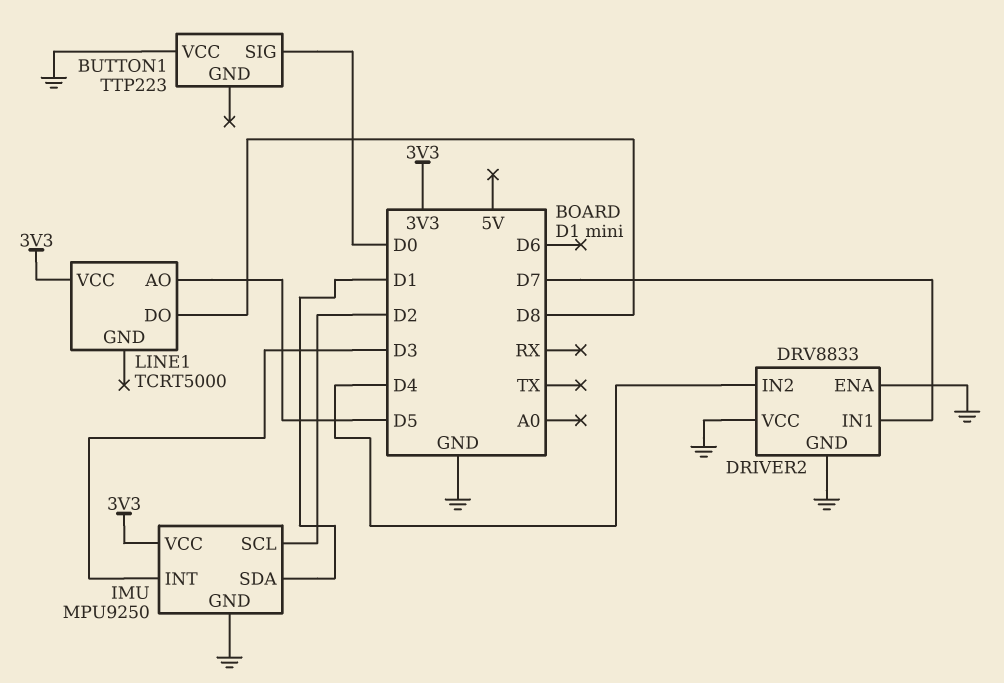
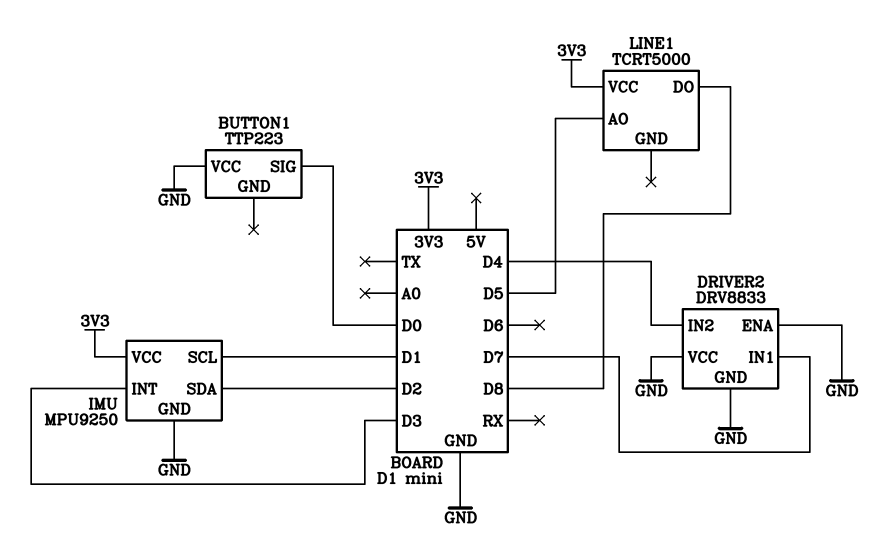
IMU pin SCL: D2 -> D1
IMU pin SDA: D1 -> D2

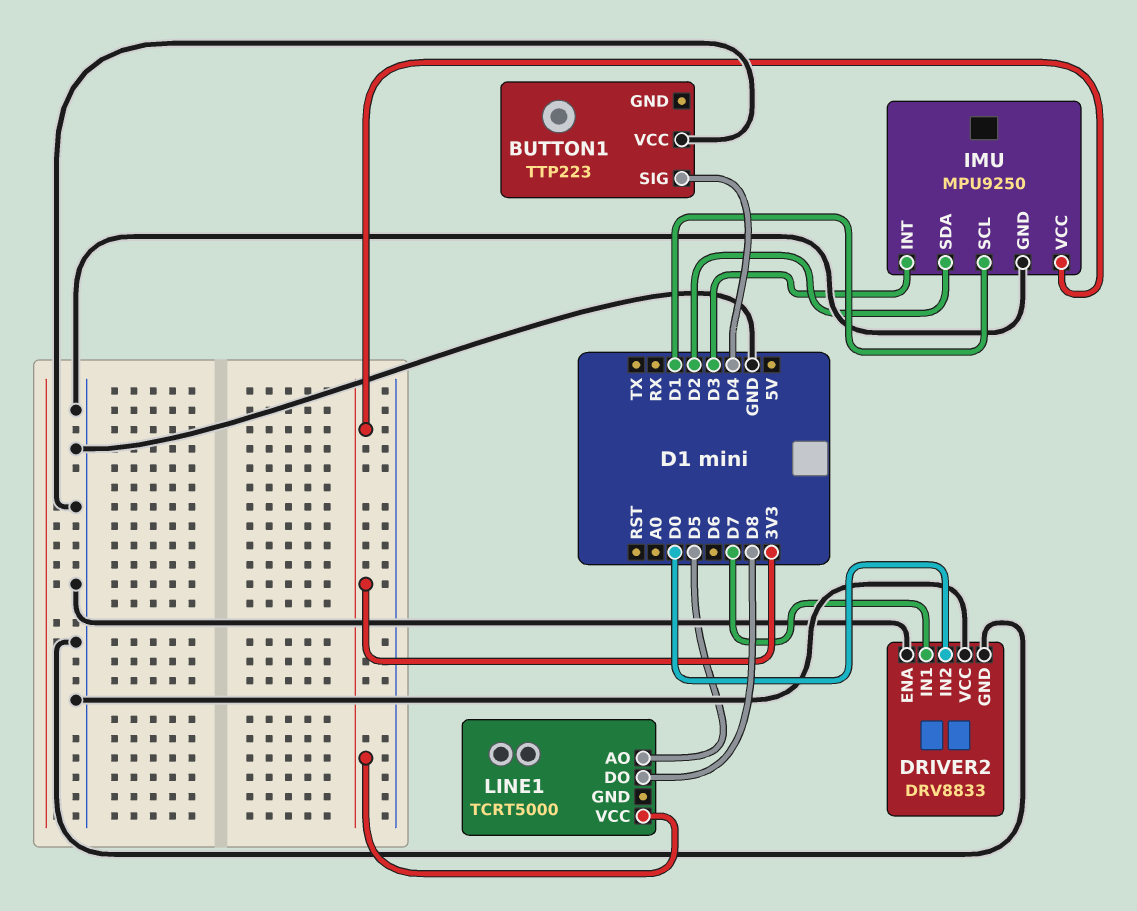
BUTTON1 pin SIG: D0 -> D4
DRIVER2 pin IN2: D4 -> D0

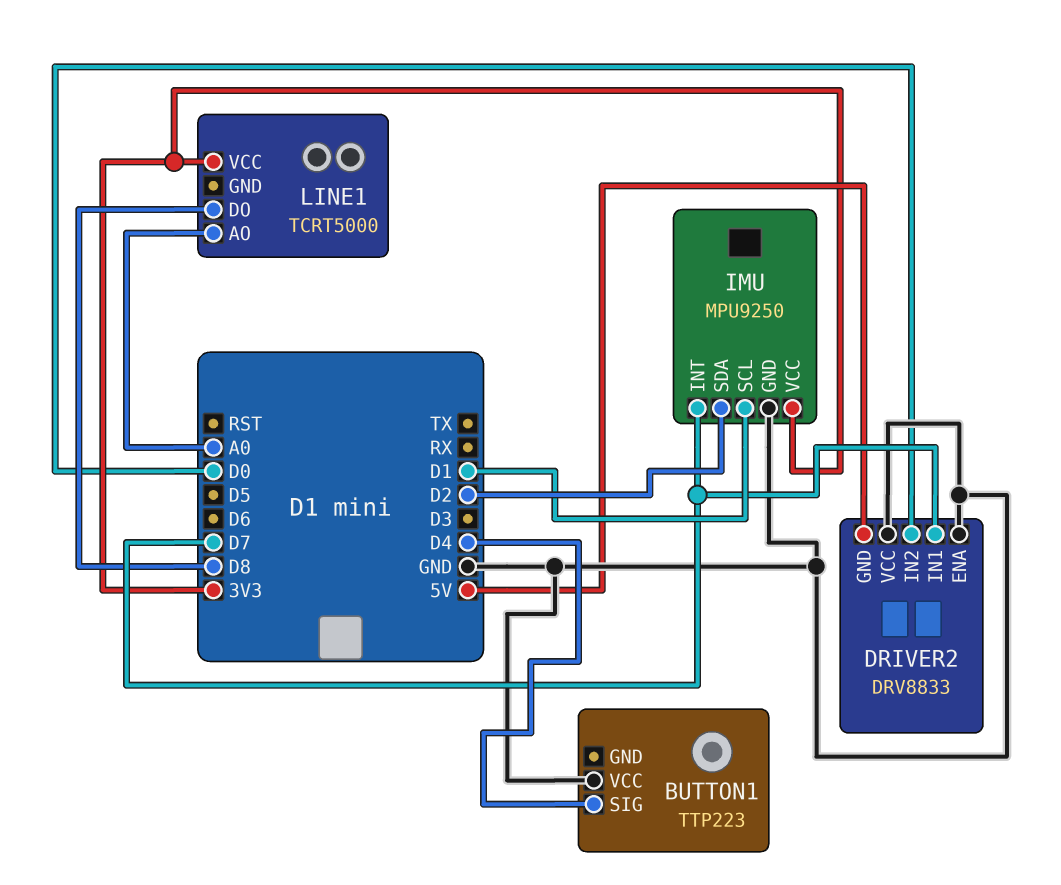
DRIVER2 pin GND: GND -> 5V
IMU pin INT: D3 -> D7
LINE1 pin AO: D5 -> A0

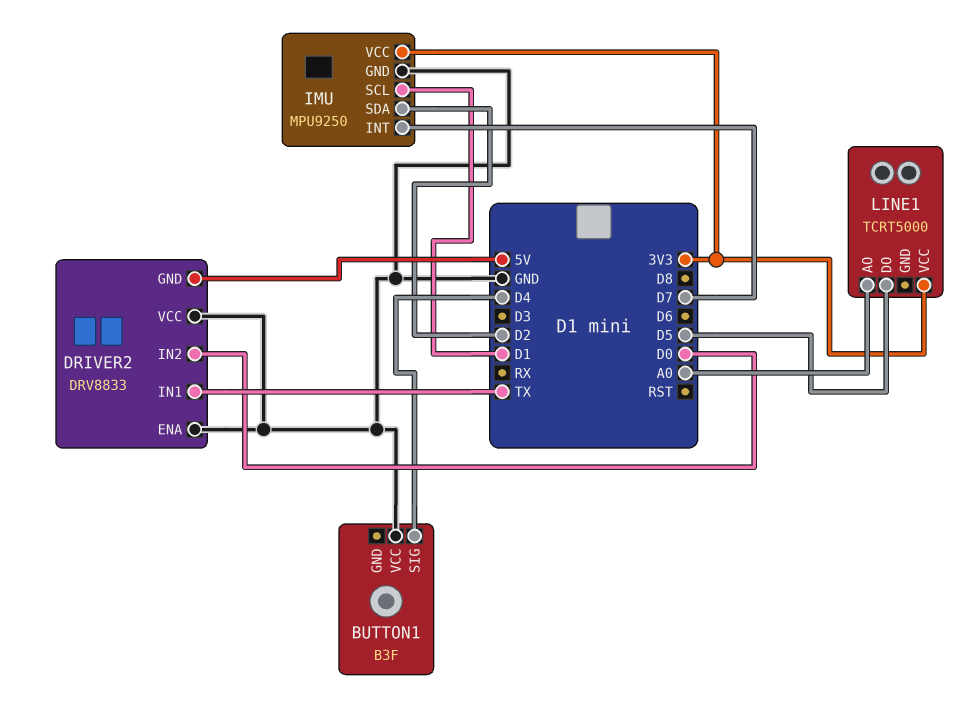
BUTTON1: TTP223 -> B3F
DRIVER2 pin IN1: D7 -> TX
LINE1 pin DO: D8 -> D5

